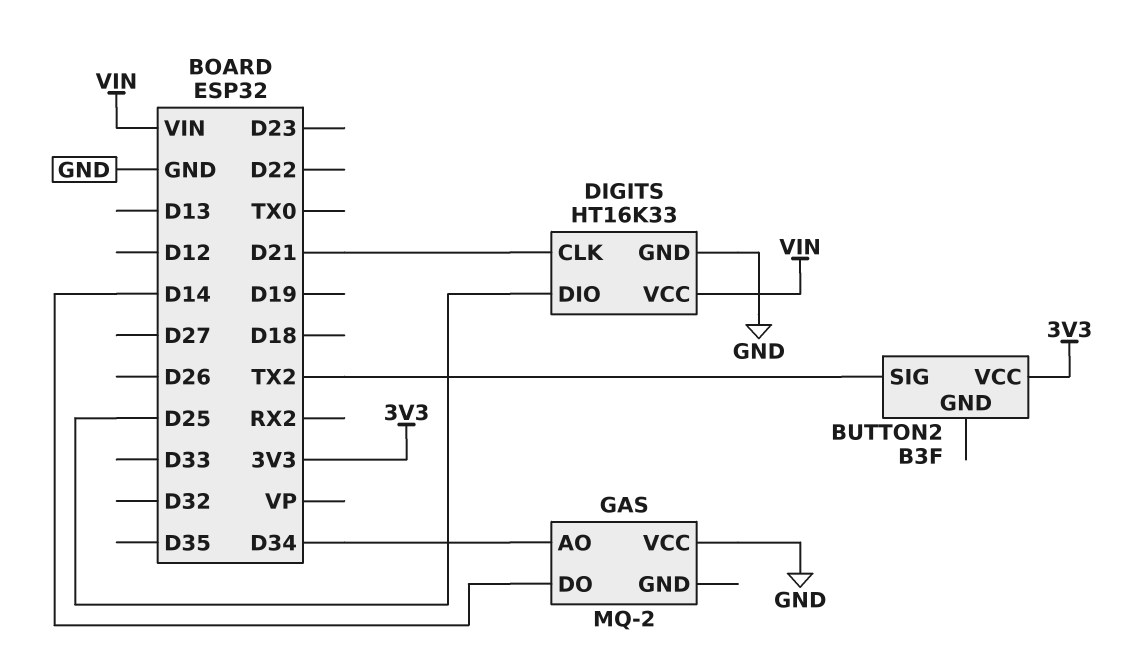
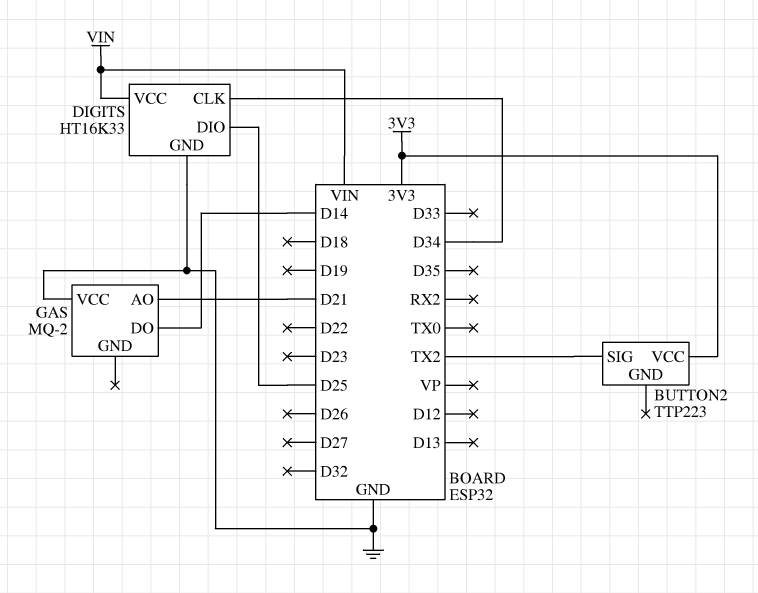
BUTTON2: B3F -> TTP223
DIGITS pin CLK: D21 -> D34
GAS pin AO: D34 -> D21

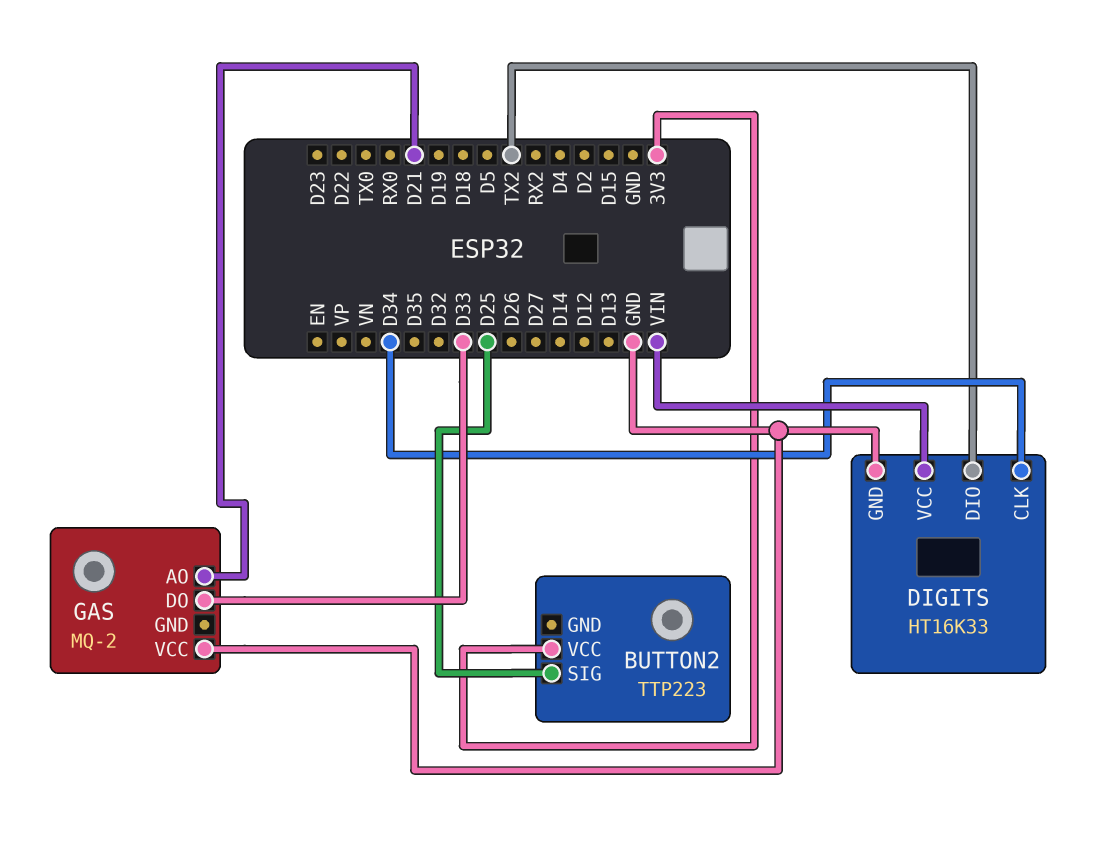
BUTTON2 pin SIG: TX2 -> D25
DIGITS pin DIO: D25 -> TX2
GAS pin DO: D14 -> D33

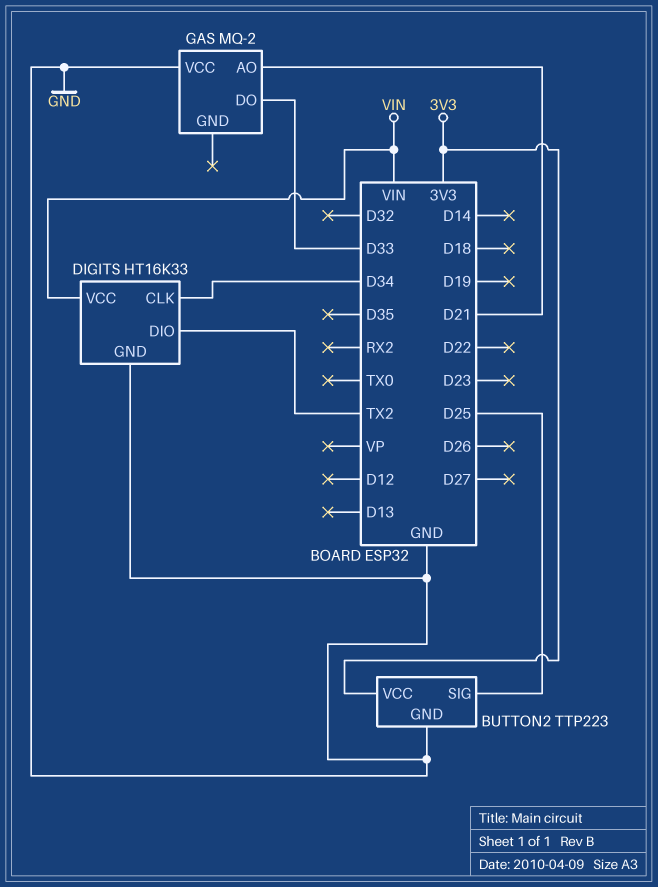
BUTTON2 pin GND: none -> GND

